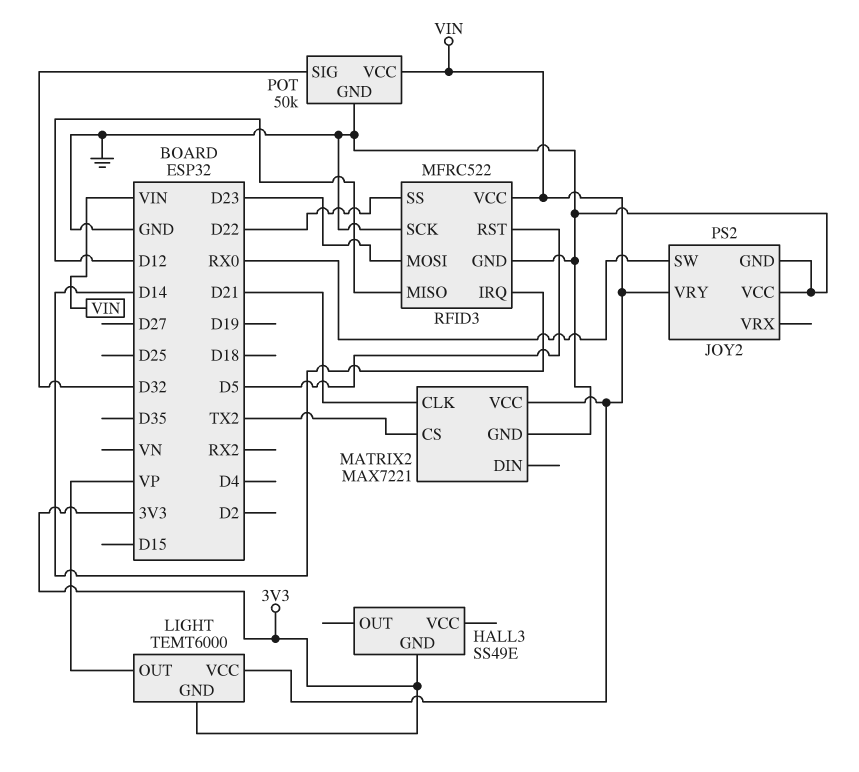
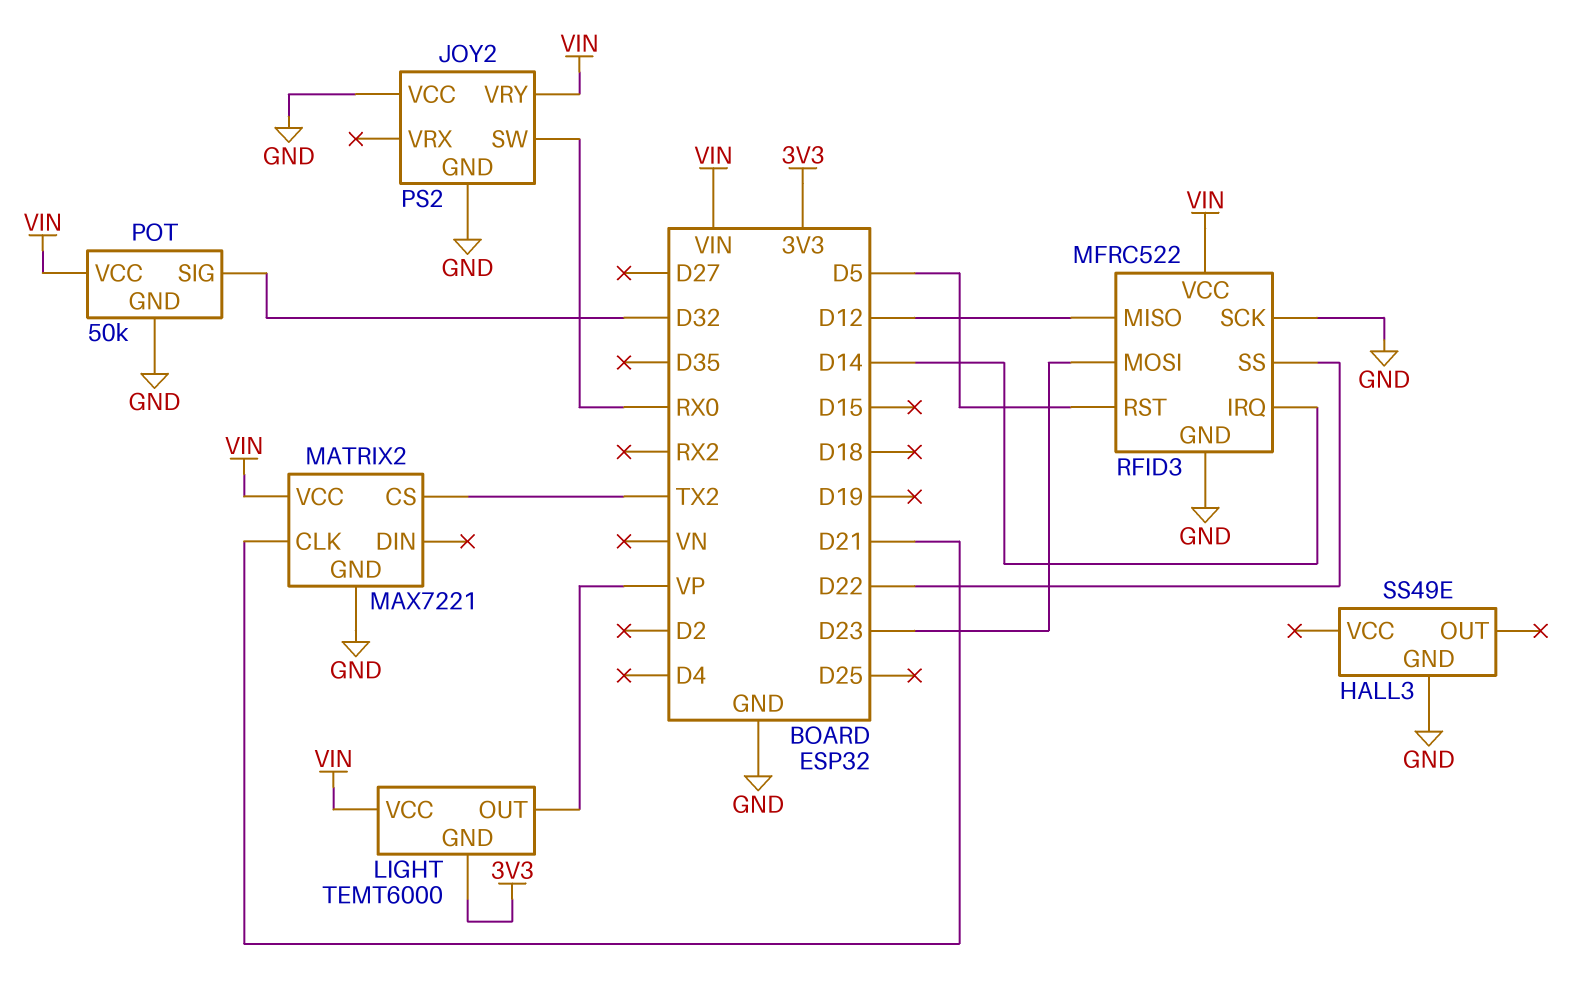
HALL3 pin GND: 3V3 -> GND

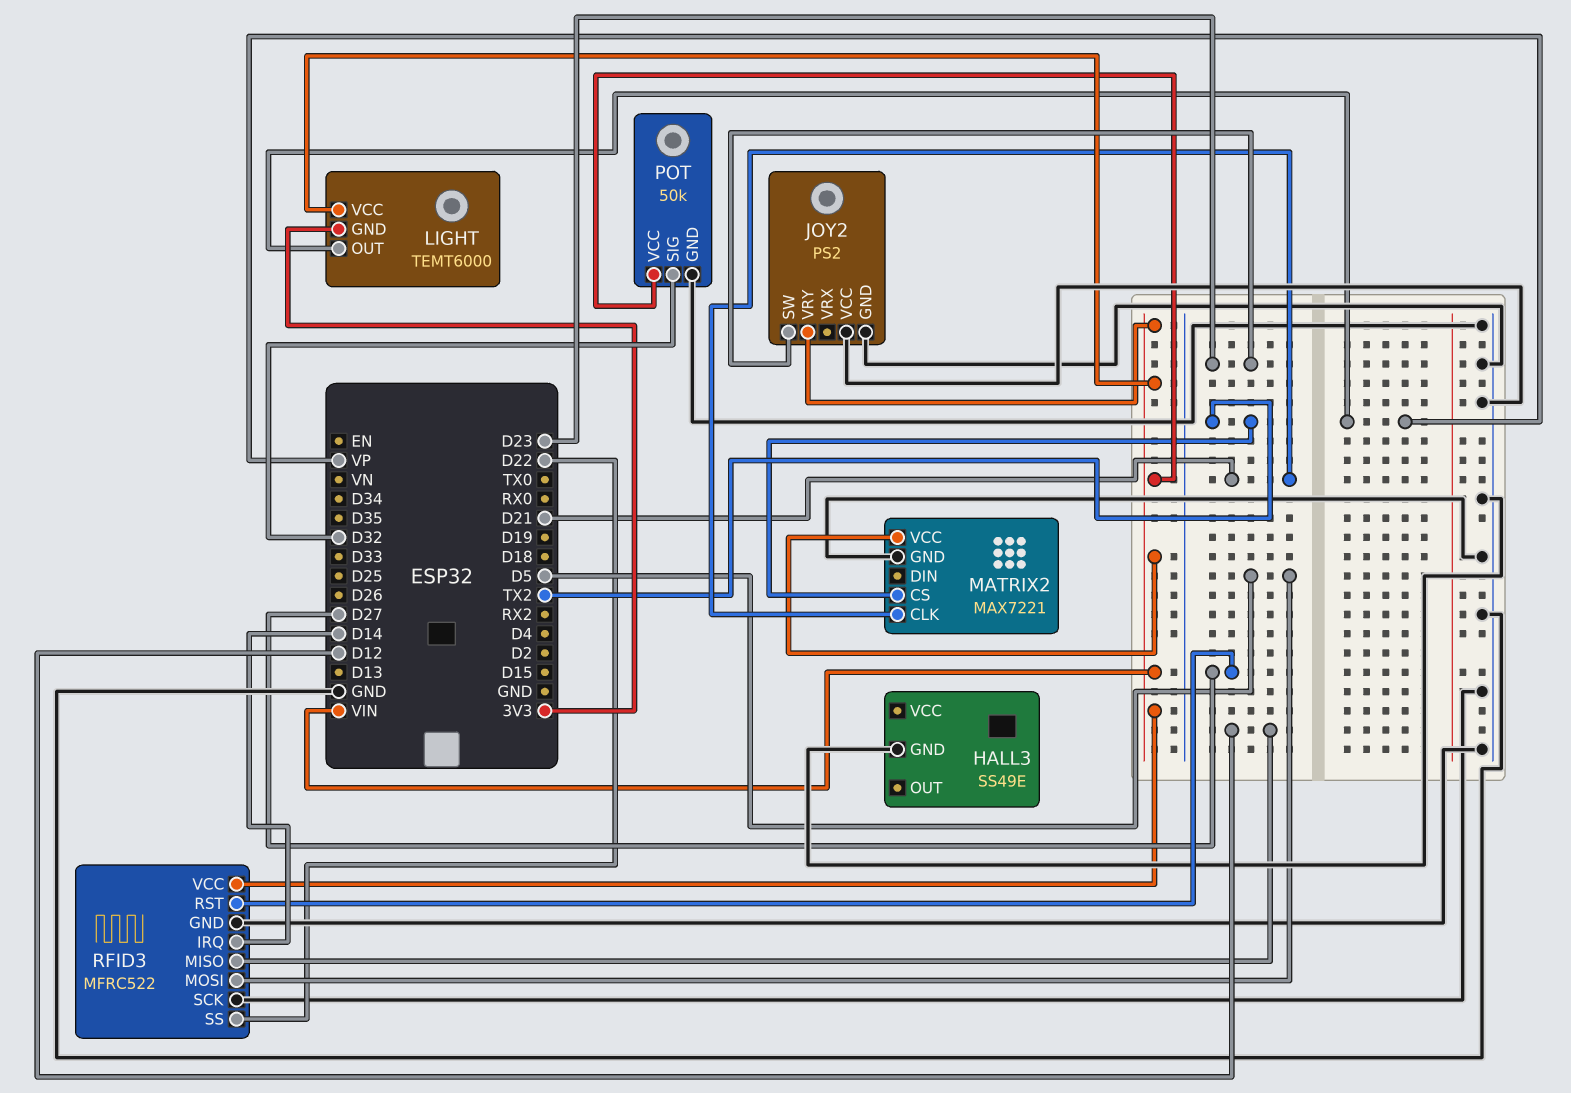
JOY2 pin SW: RX0 -> D23
RFID3 pin MOSI: D23 -> D5
RFID3 pin RST: D5 -> D27

